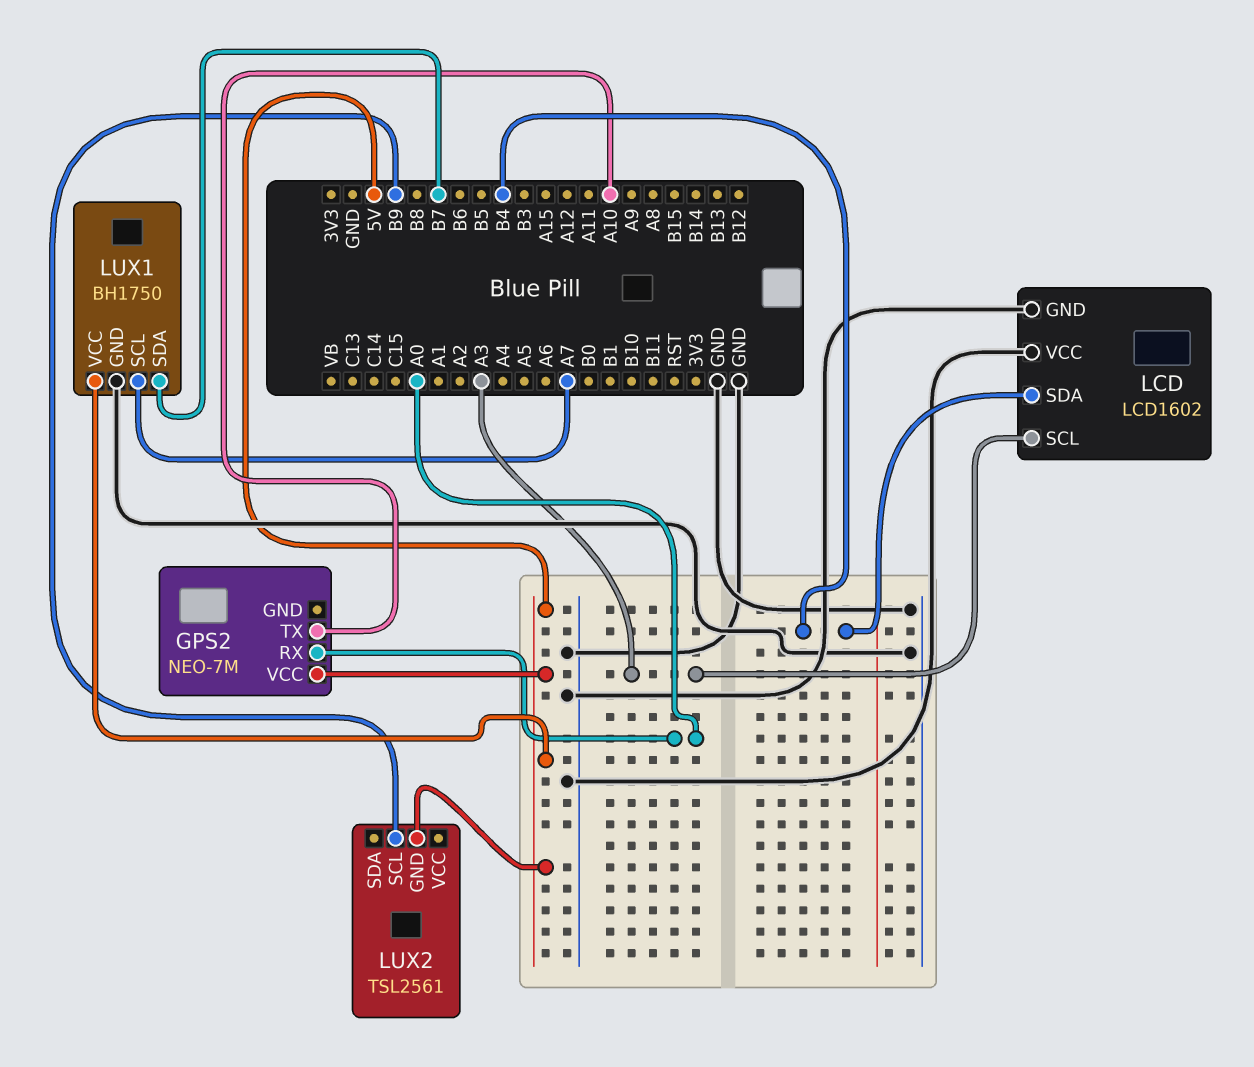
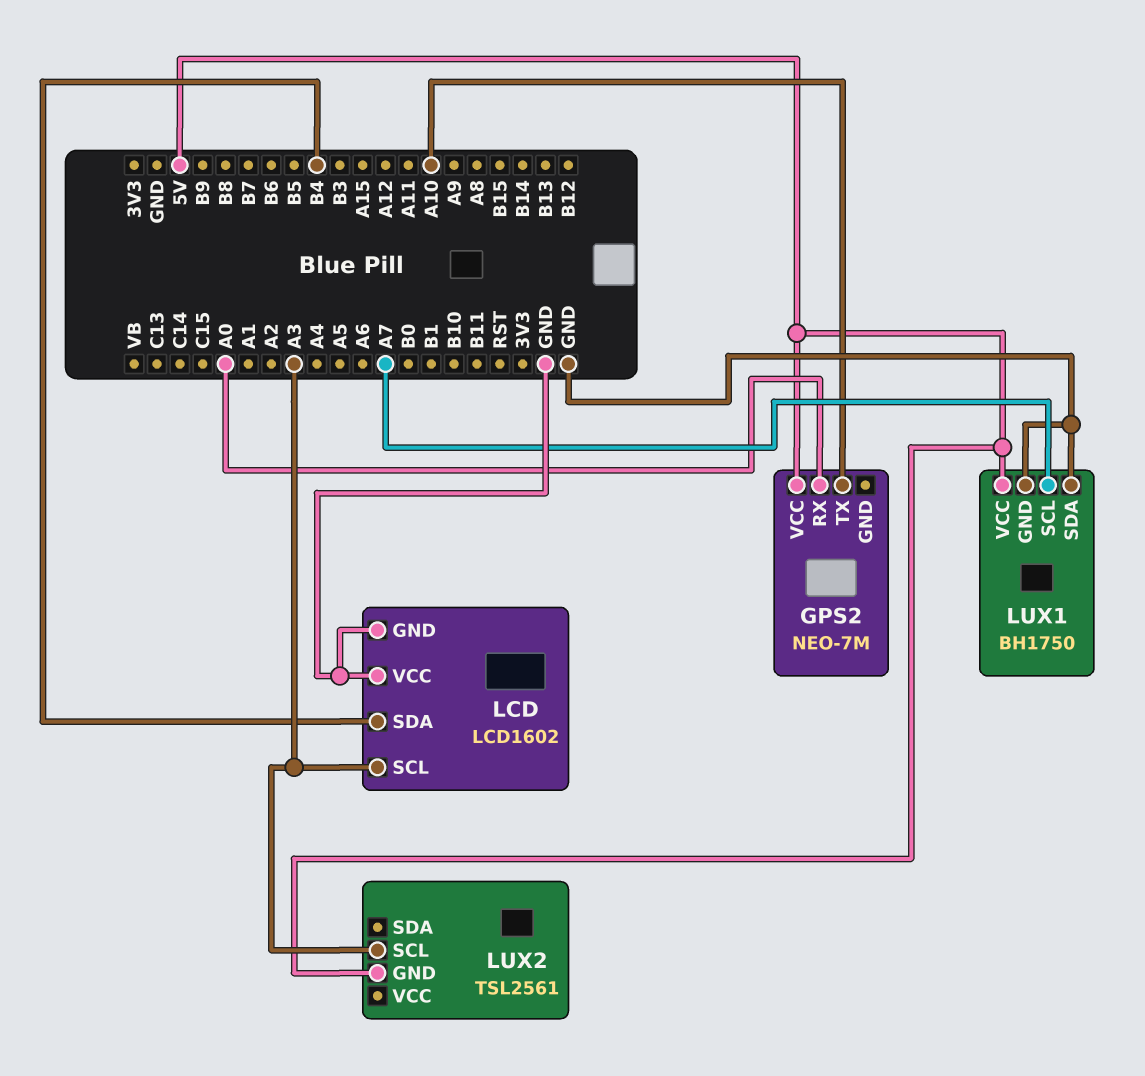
LUX1 pin SDA: B7 -> GND
LUX2 pin SCL: B9 -> A3

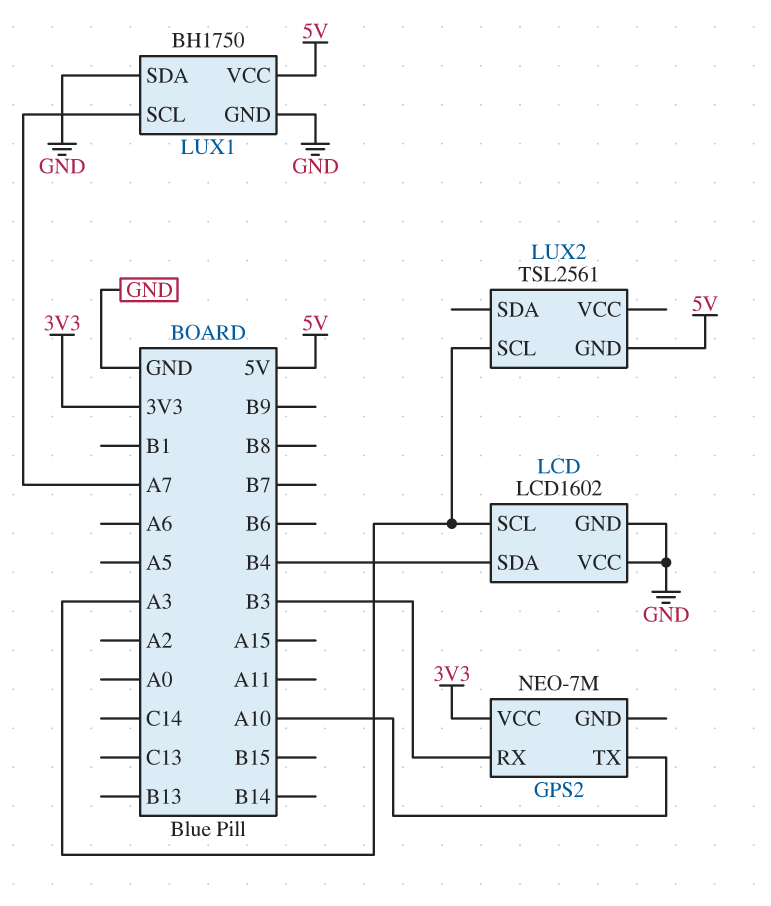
GPS2 pin RX: A0 -> B3
GPS2 pin VCC: 5V -> 3V3

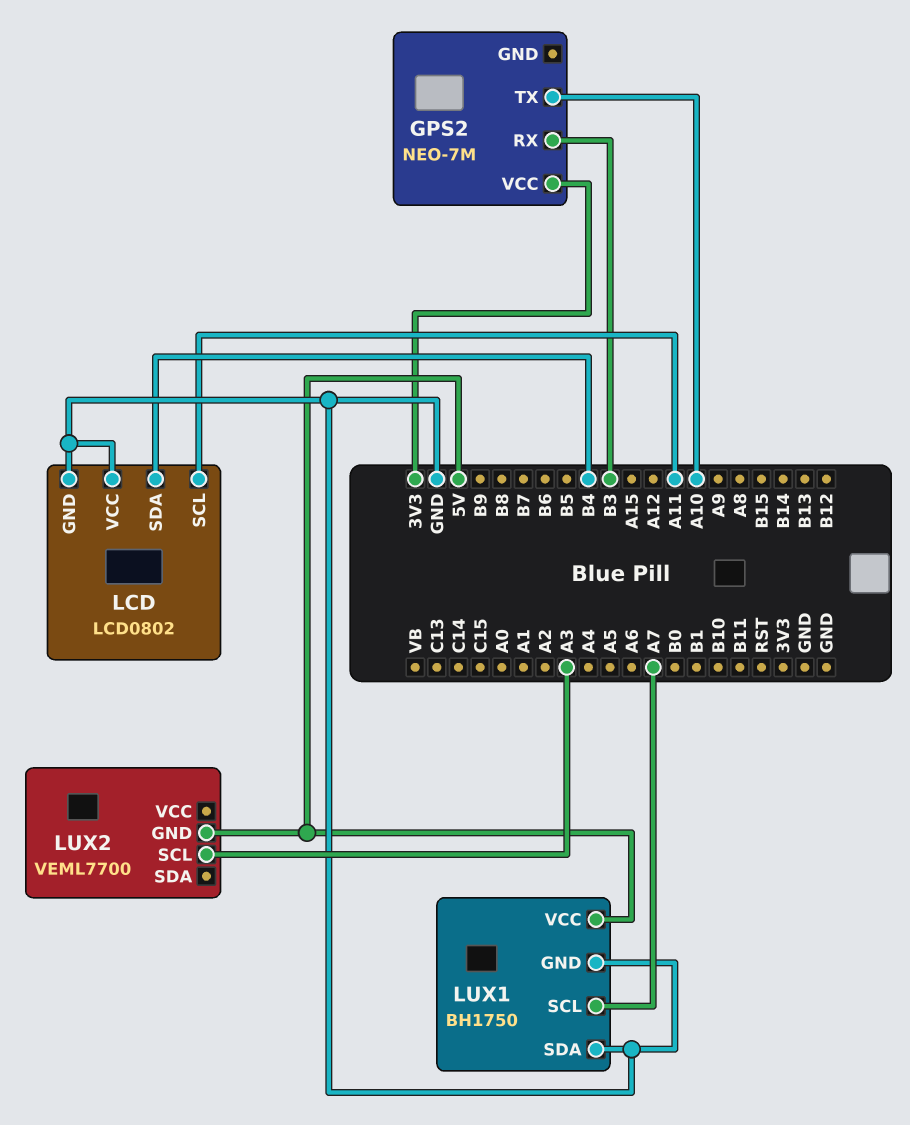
LCD: LCD1602 -> LCD0802
LCD pin SCL: A3 -> A11
LUX2: TSL2561 -> VEML7700

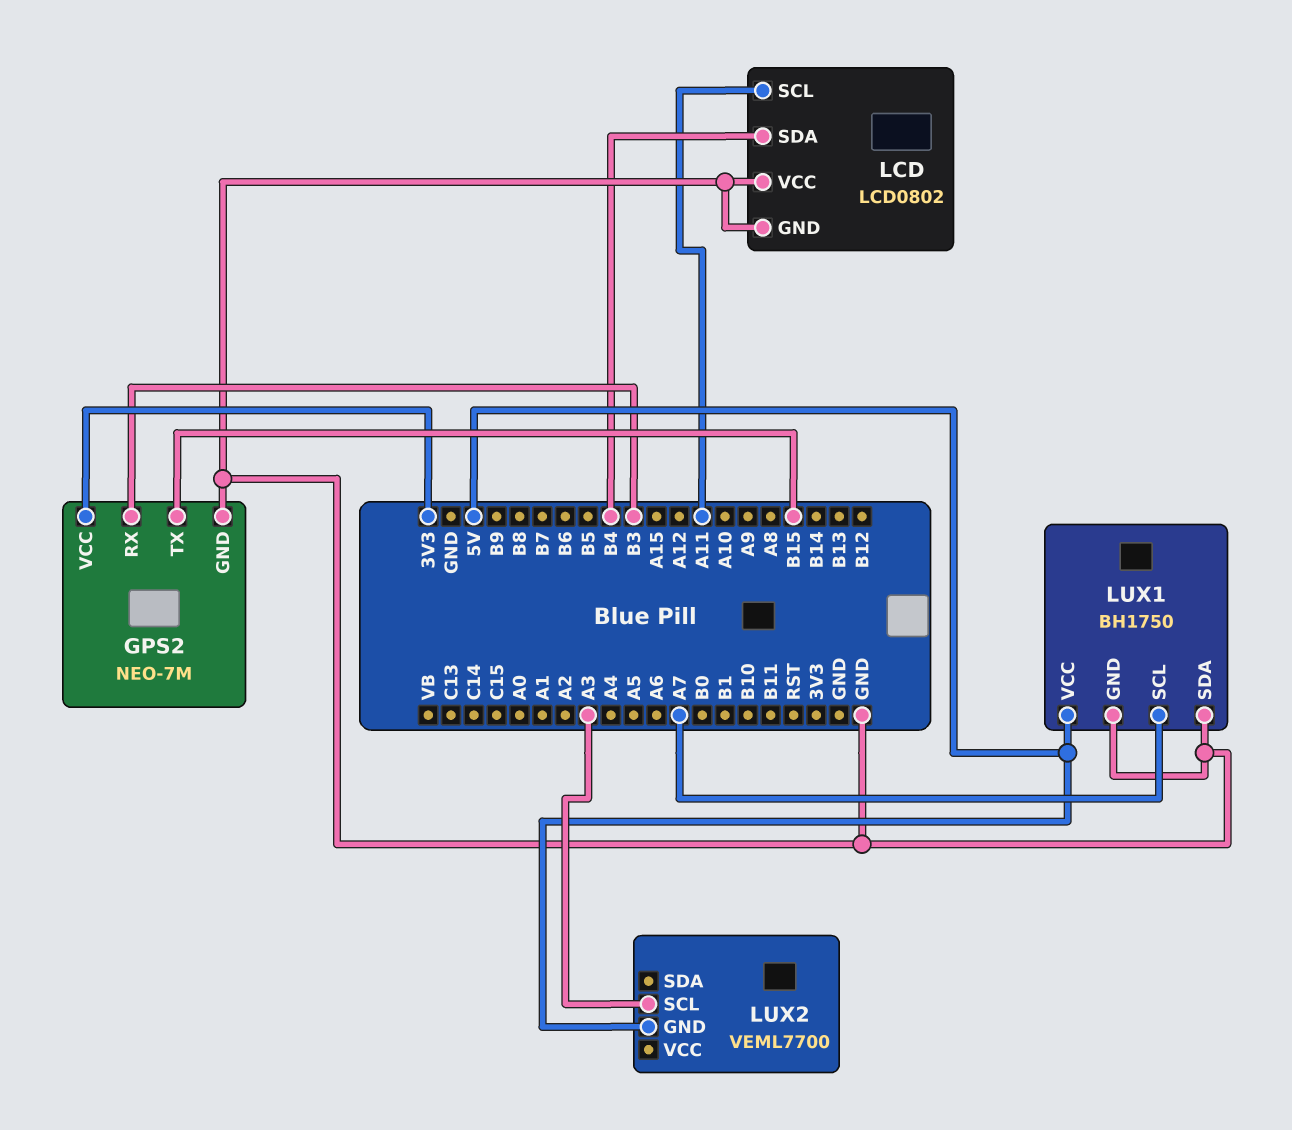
GPS2 pin GND: none -> GND
GPS2 pin TX: A10 -> B15

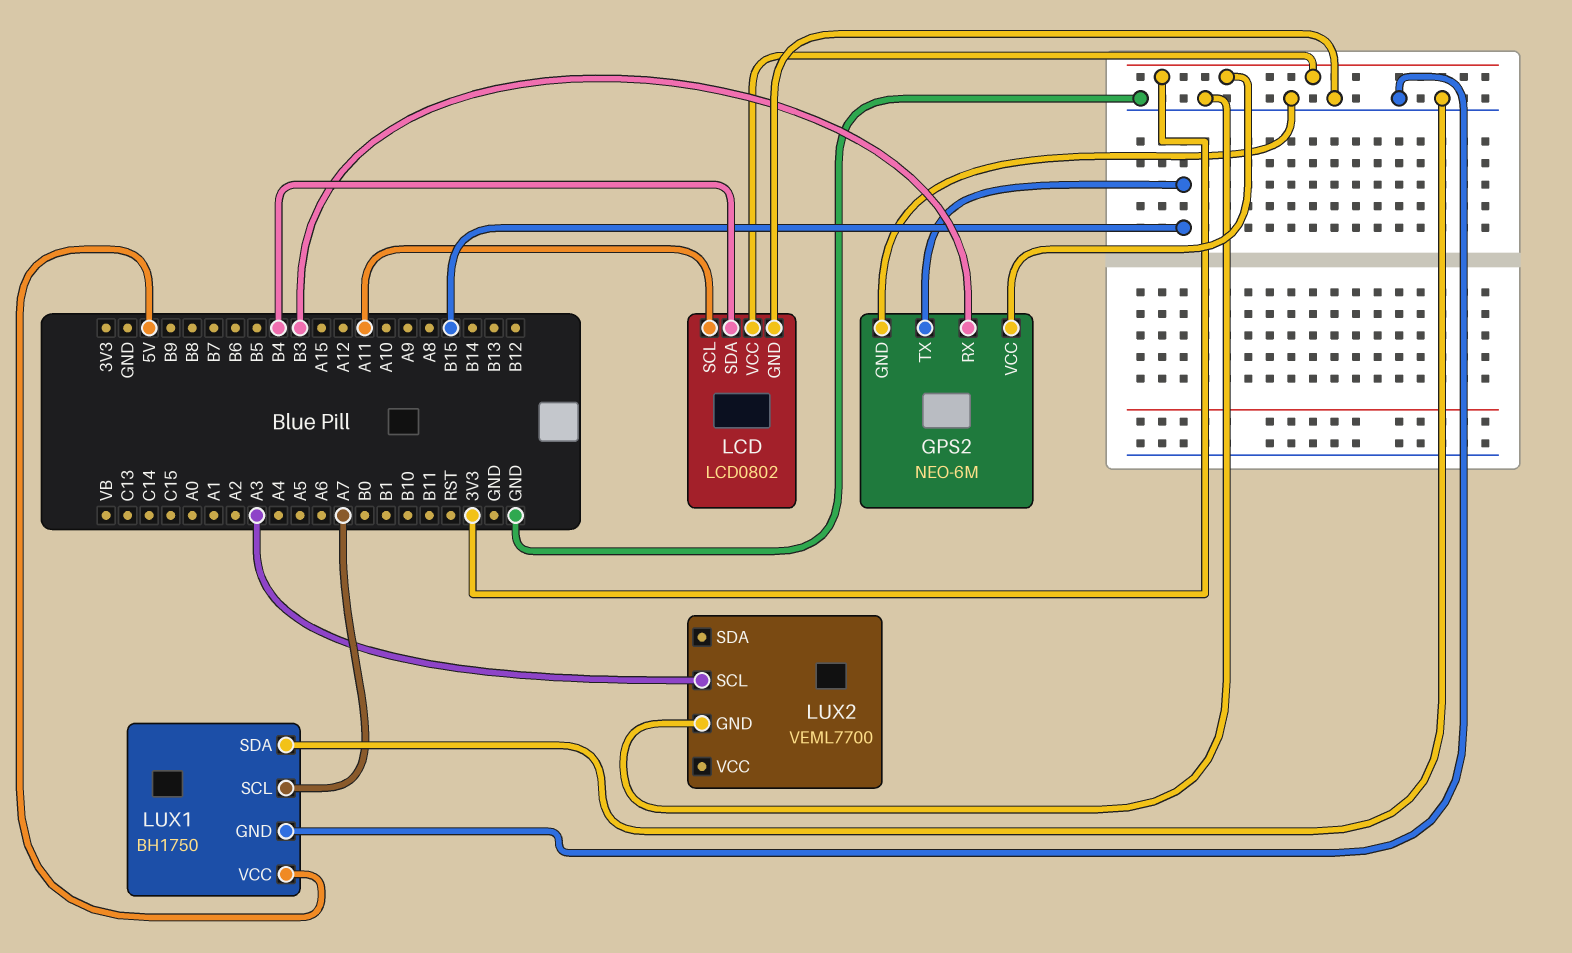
GPS2: NEO-7M -> NEO-6M
LCD pin VCC: GND -> 3V3
LUX2 pin GND: 5V -> GND

